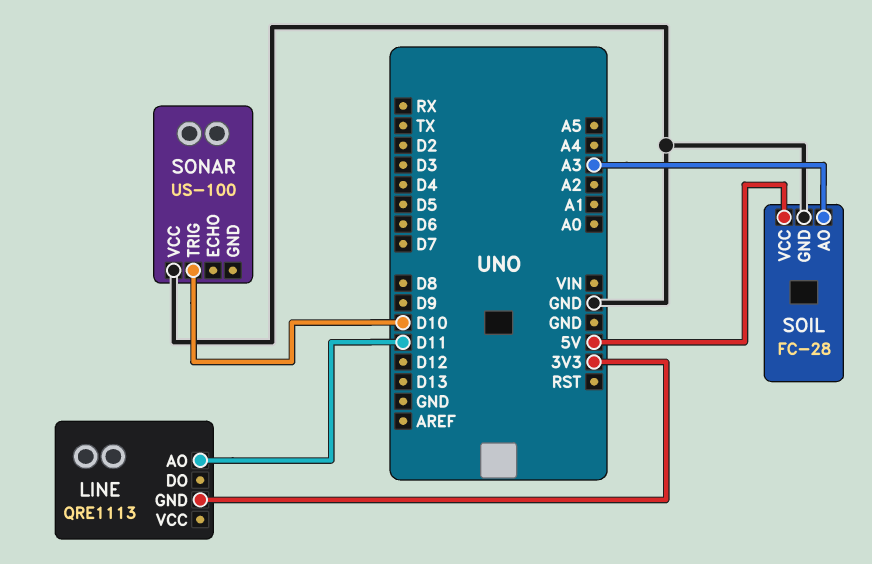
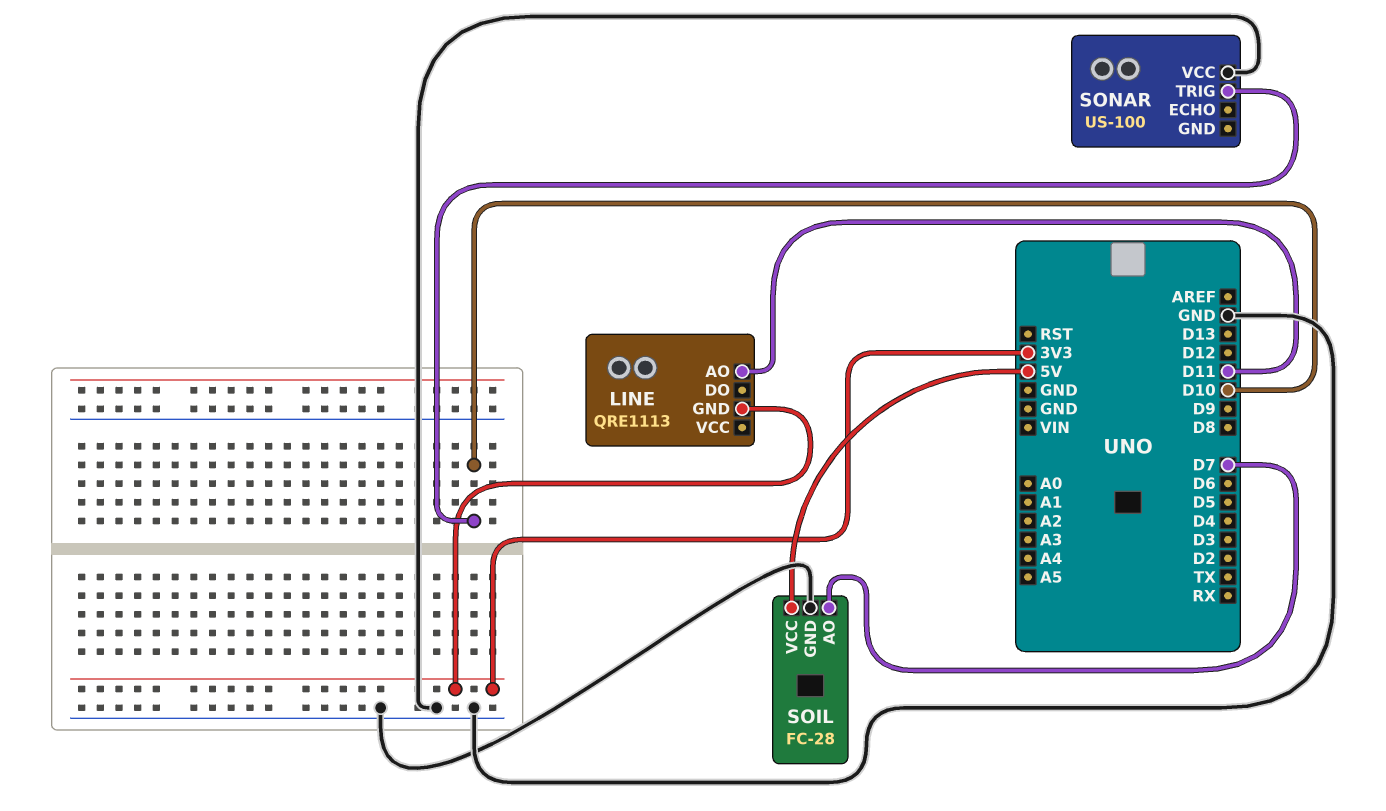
SOIL pin AO: A3 -> D7

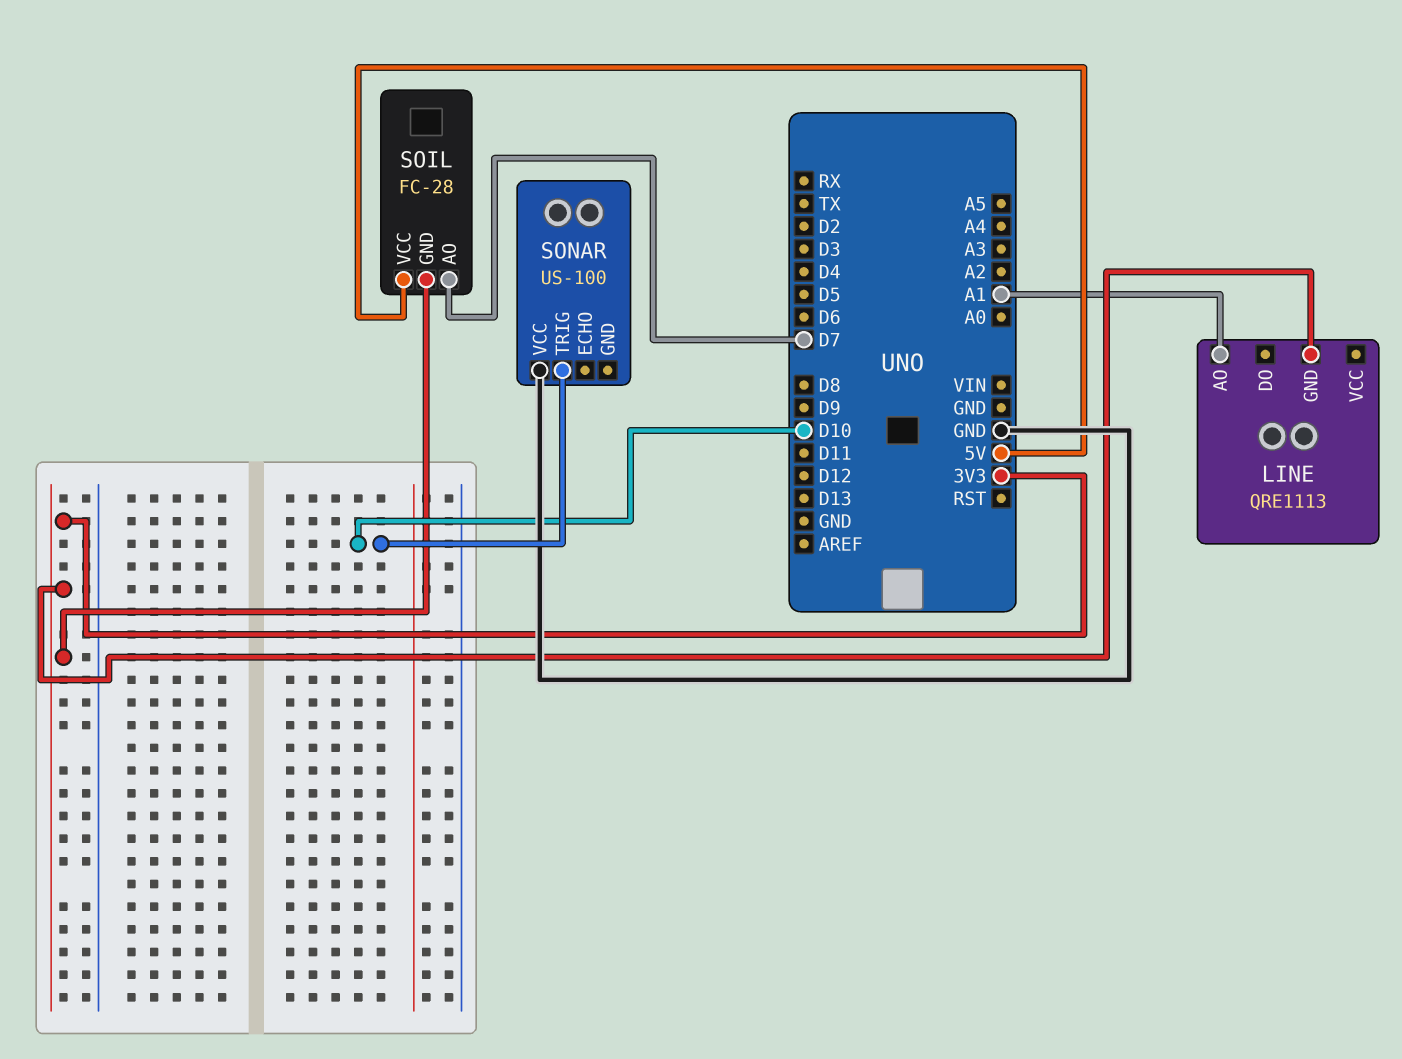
LINE pin AO: D11 -> A1
SOIL pin GND: GND -> 3V3

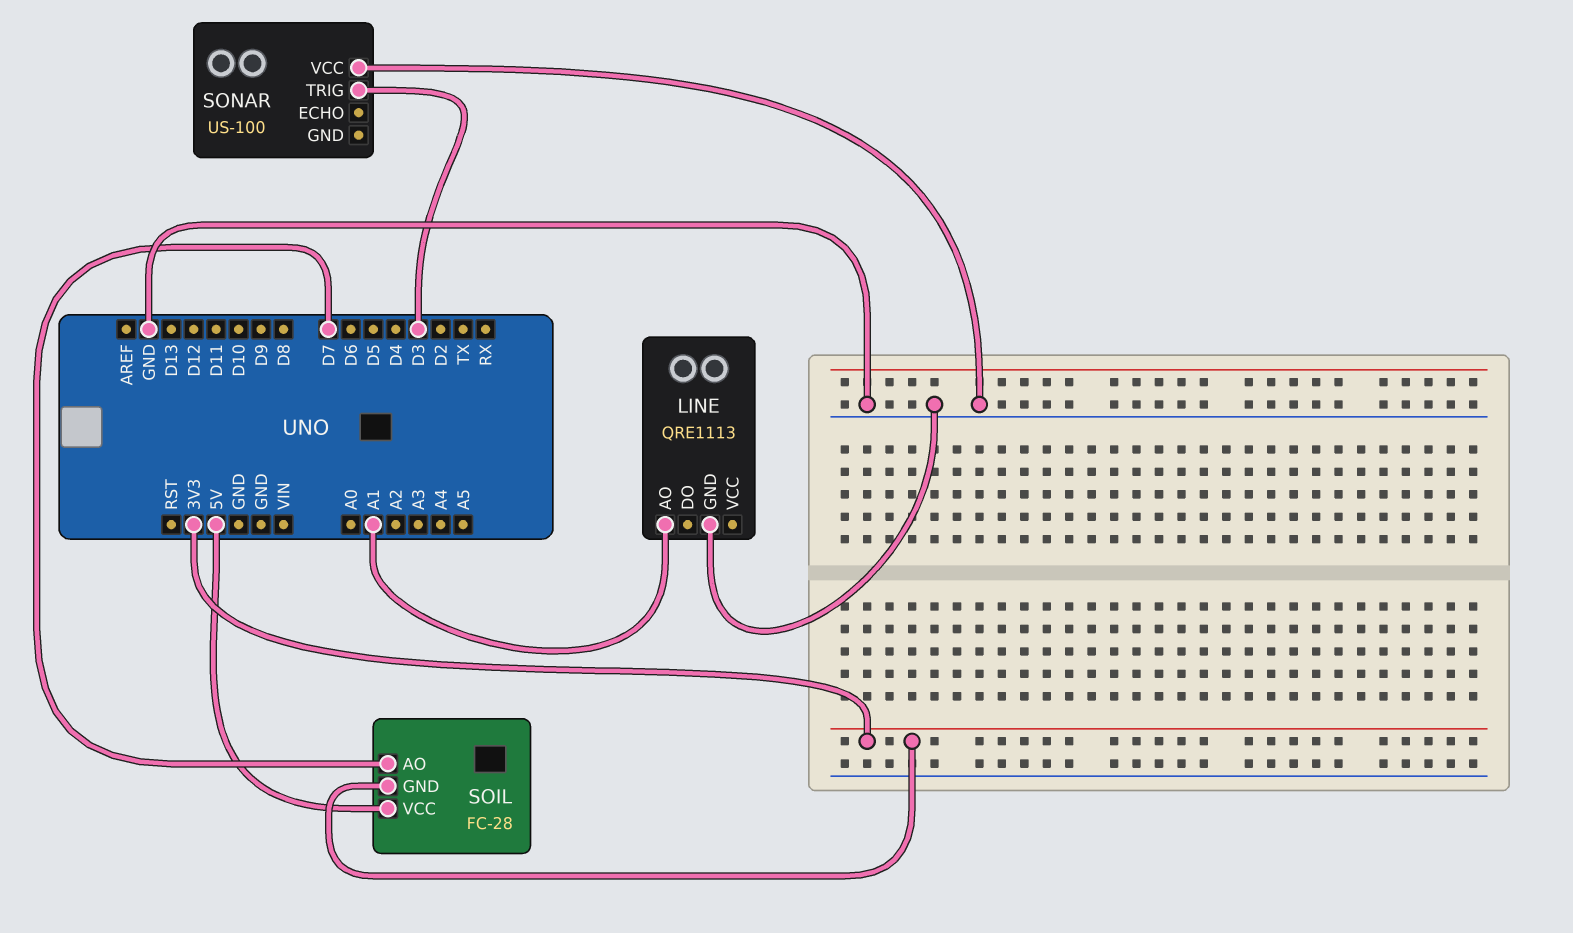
LINE pin GND: 3V3 -> GND
SONAR pin TRIG: D10 -> D3

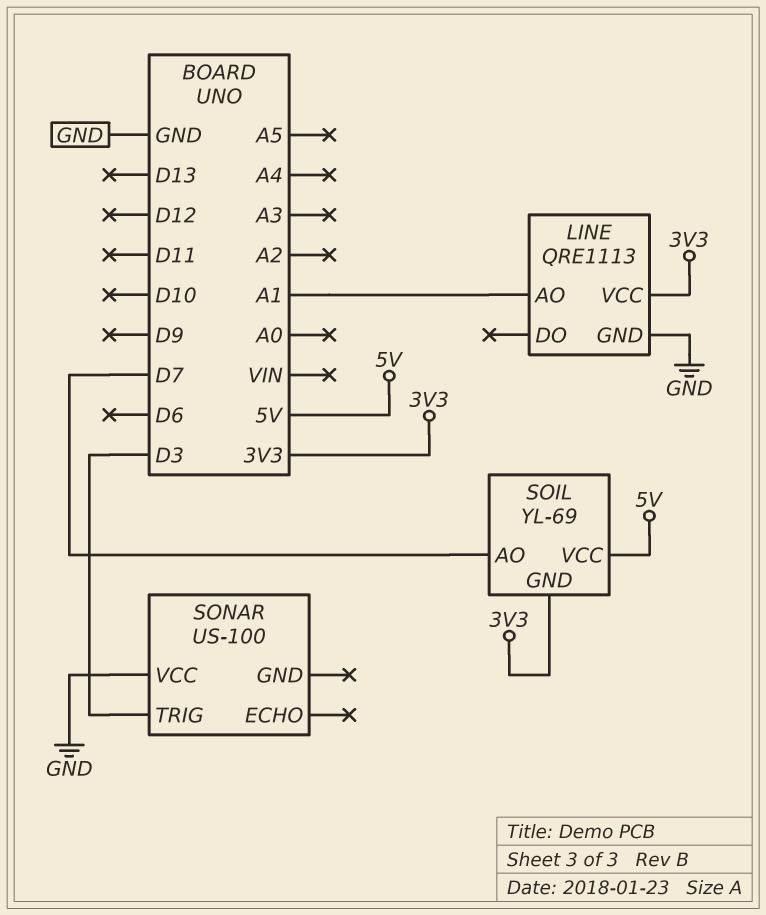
LINE pin VCC: none -> 3V3
SOIL: FC-28 -> YL-69

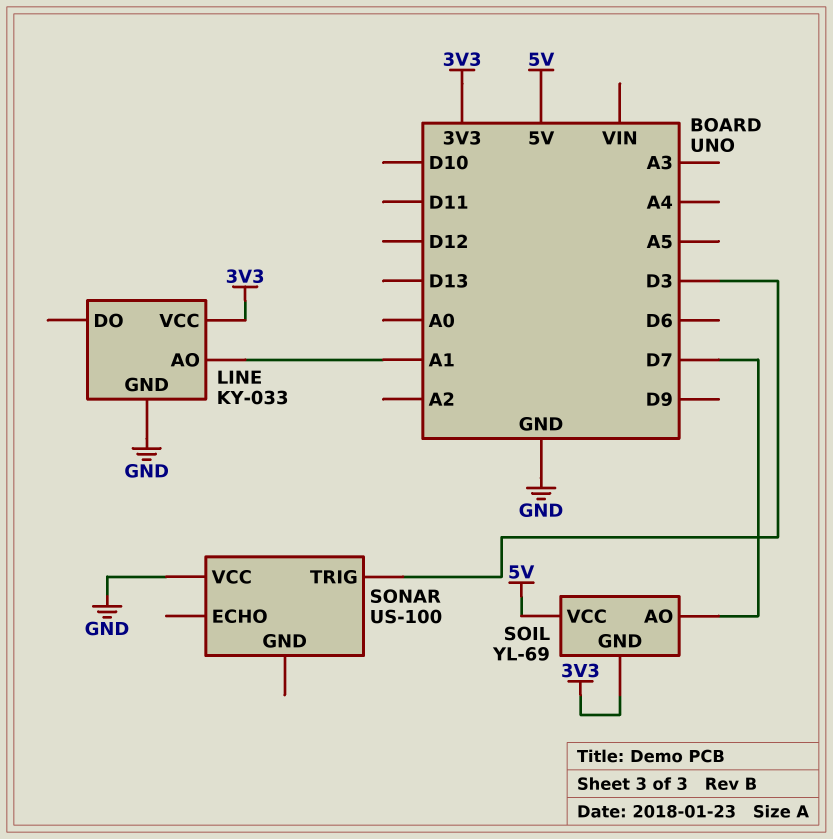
LINE: QRE1113 -> KY-033

